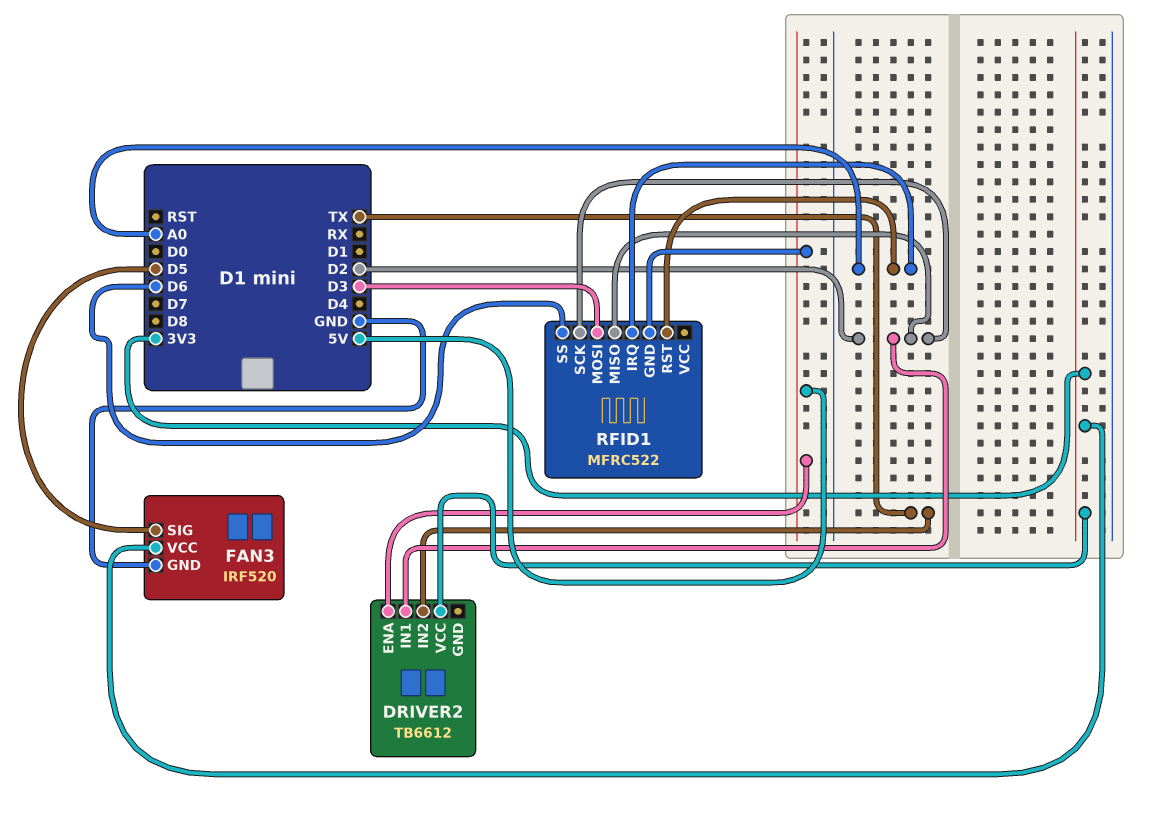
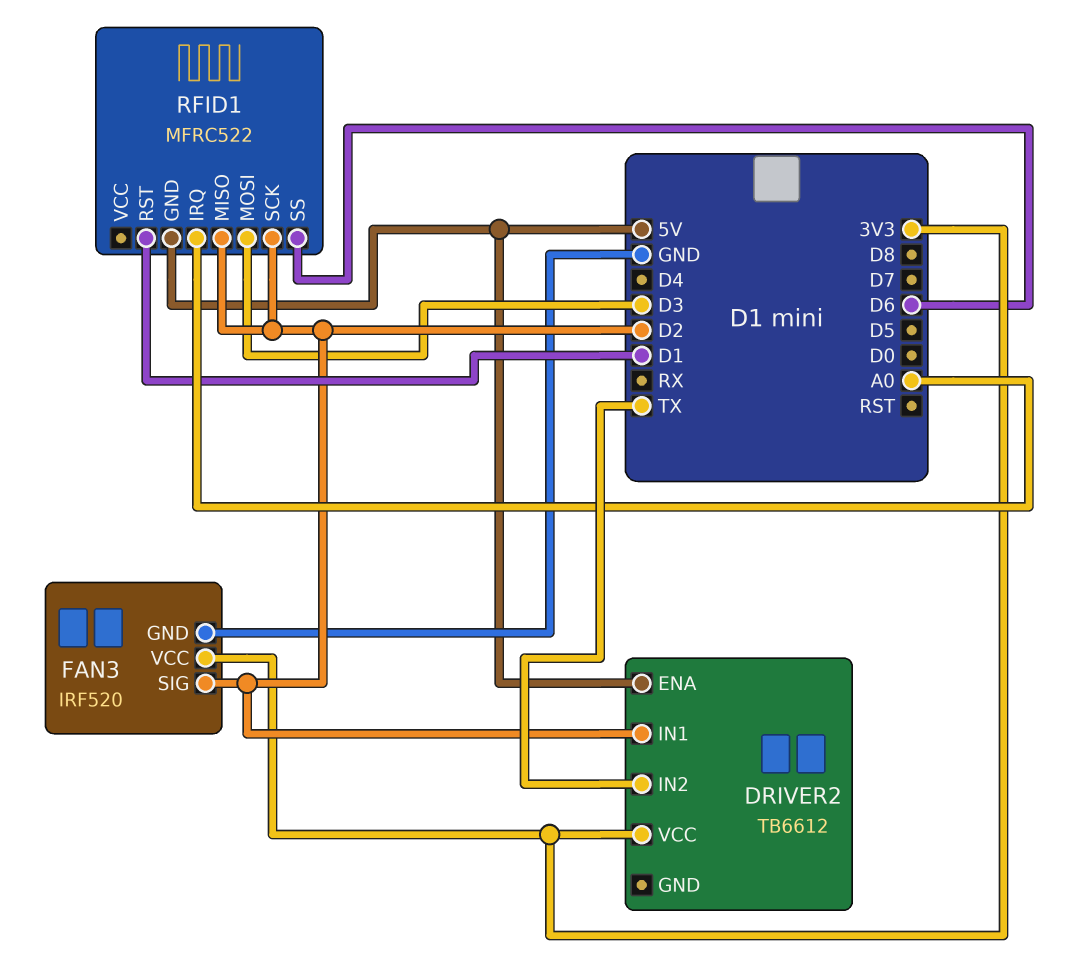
FAN3 pin SIG: D5 -> D2
RFID1 pin RST: A0 -> D1

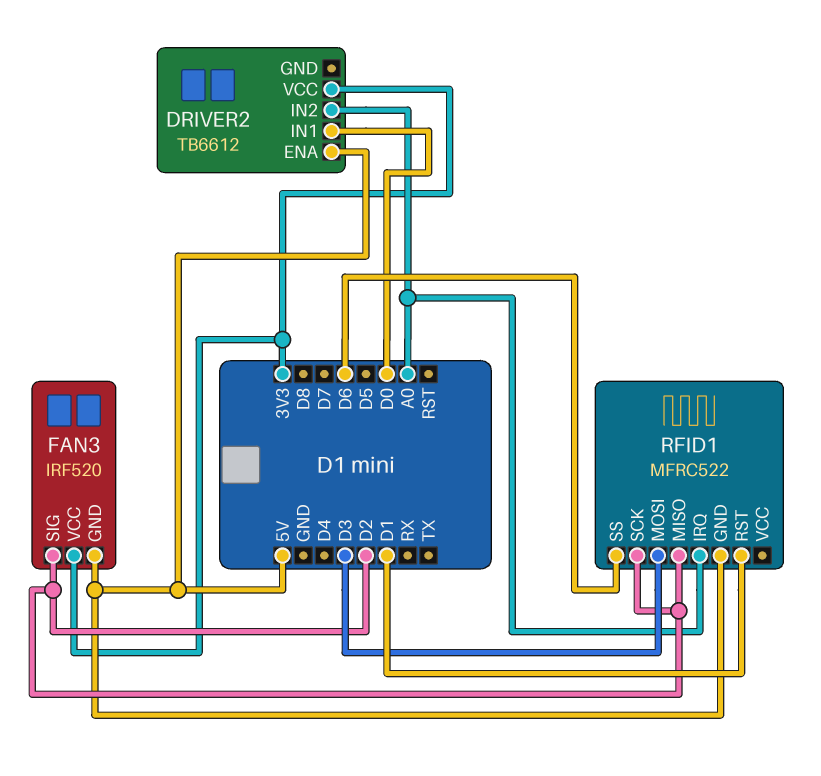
DRIVER2 pin IN1: D2 -> D0
DRIVER2 pin IN2: TX -> A0
FAN3 pin GND: GND -> 5V

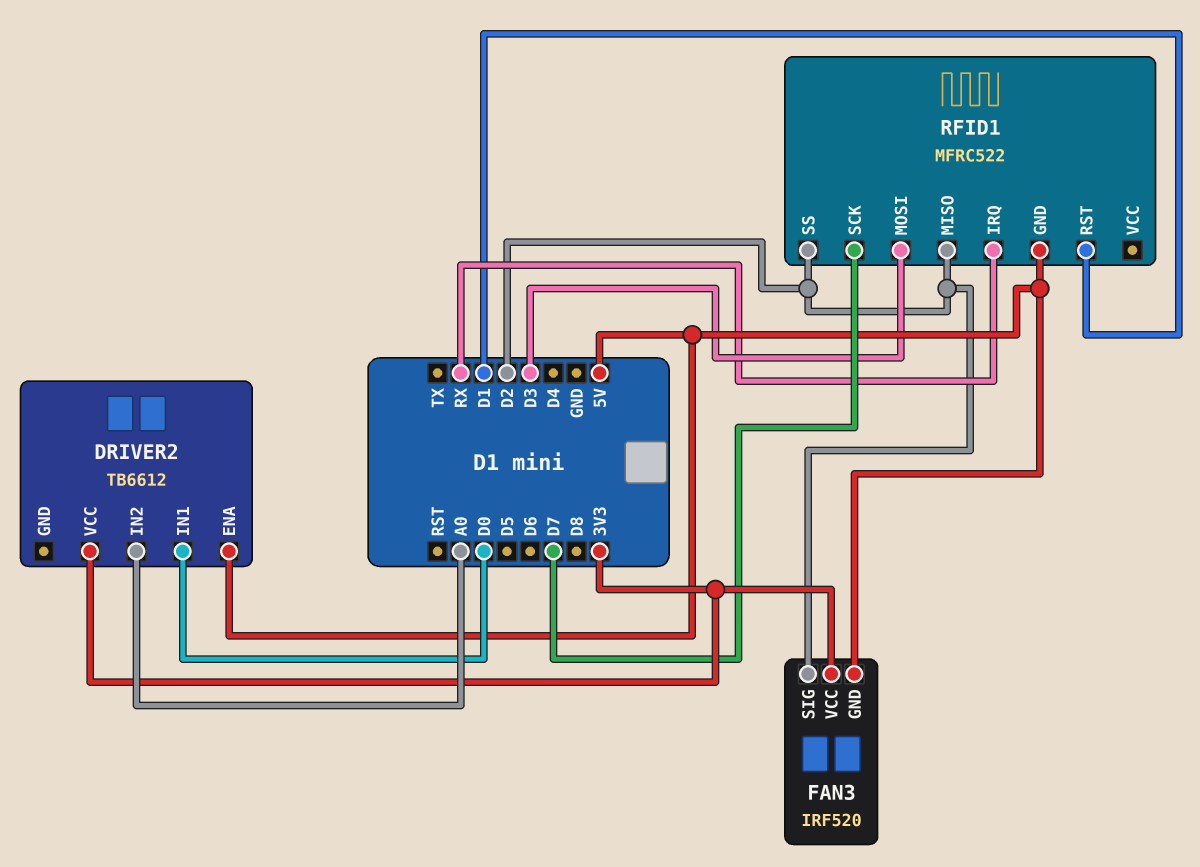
RFID1 pin IRQ: A0 -> RX
RFID1 pin SCK: D2 -> D7
RFID1 pin SS: D6 -> D2

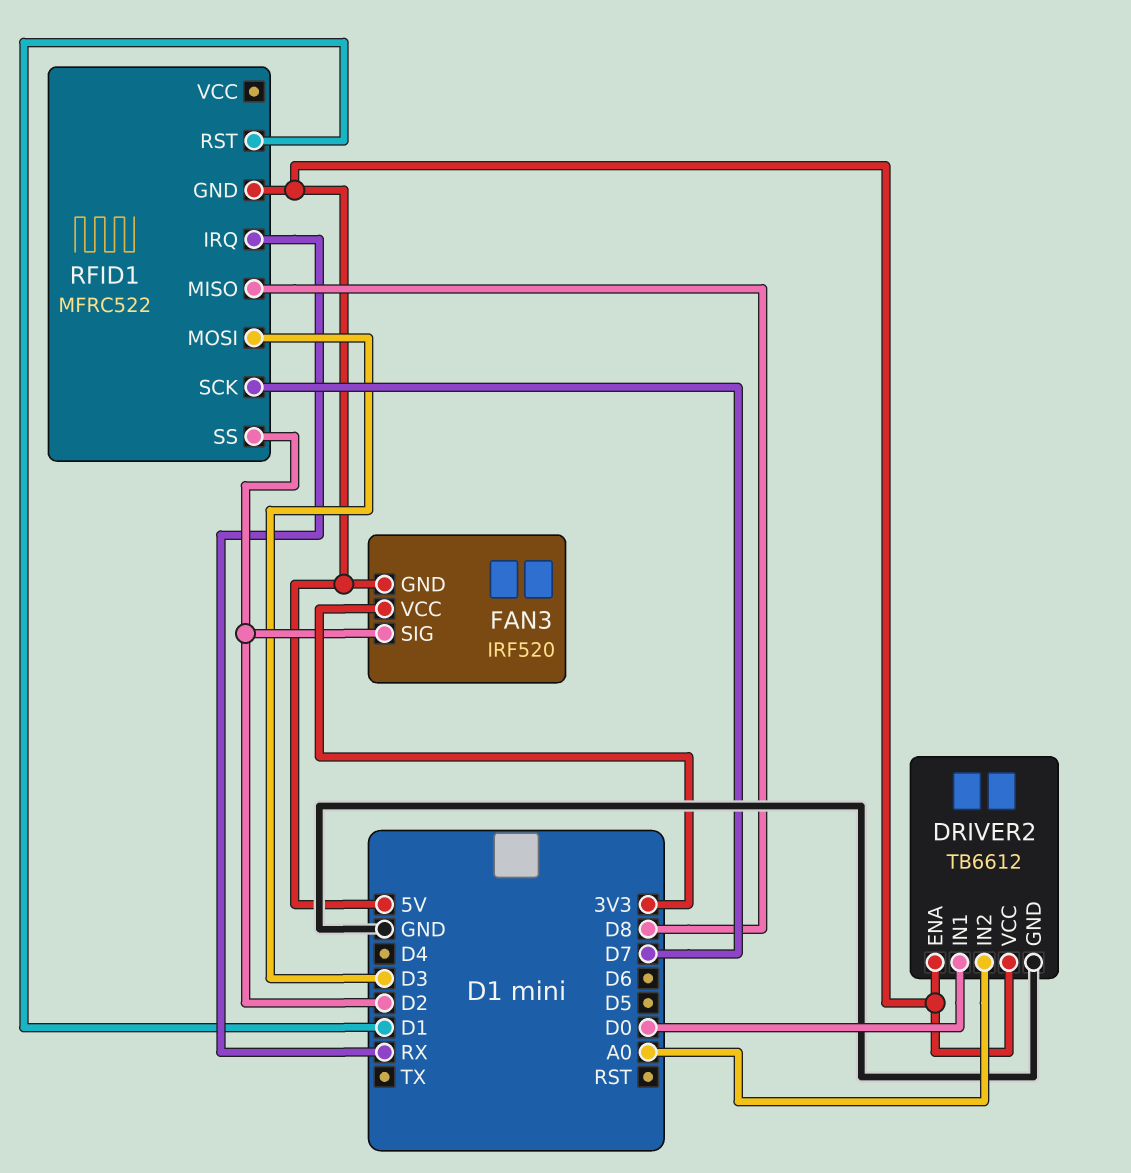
DRIVER2 pin GND: none -> GND
DRIVER2 pin VCC: 3V3 -> 5V
RFID1 pin MISO: D2 -> D8

